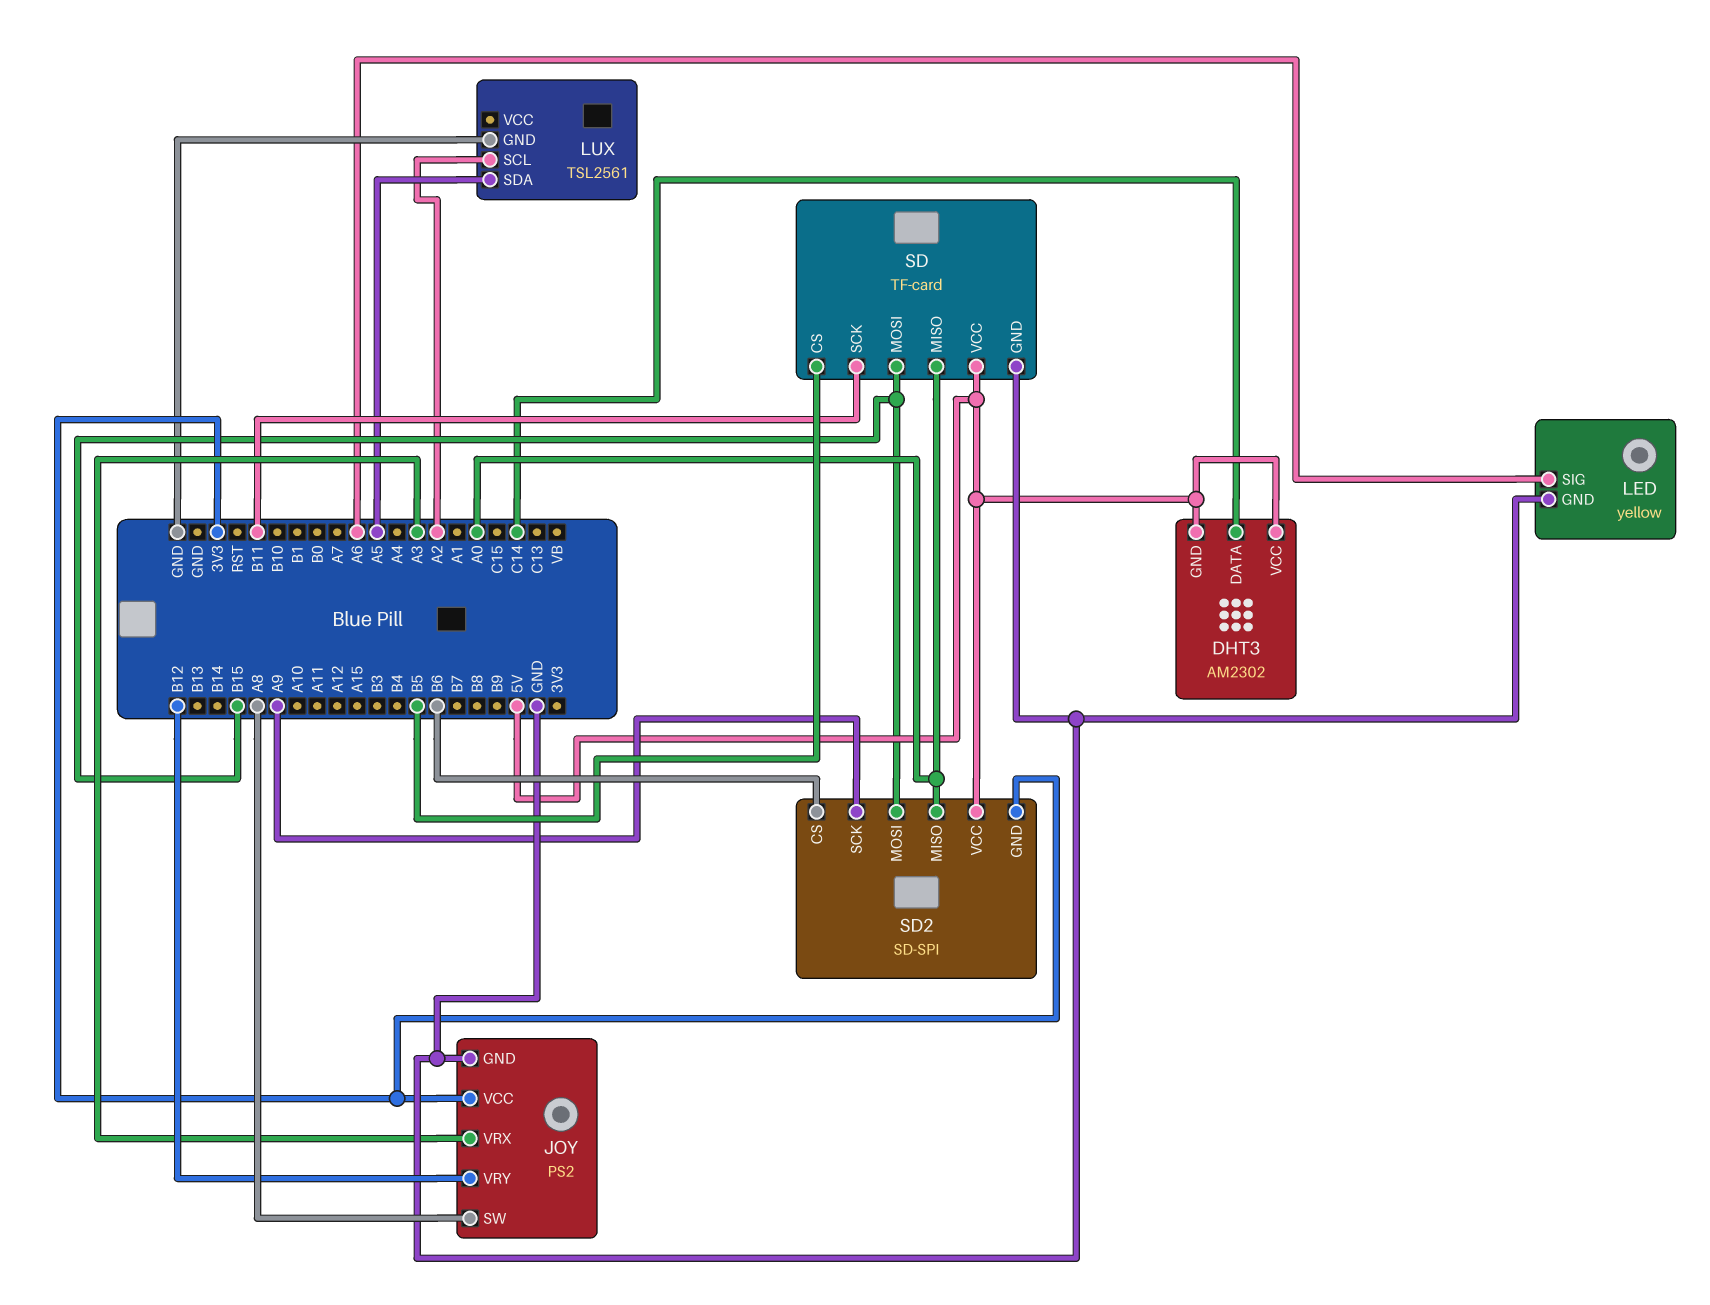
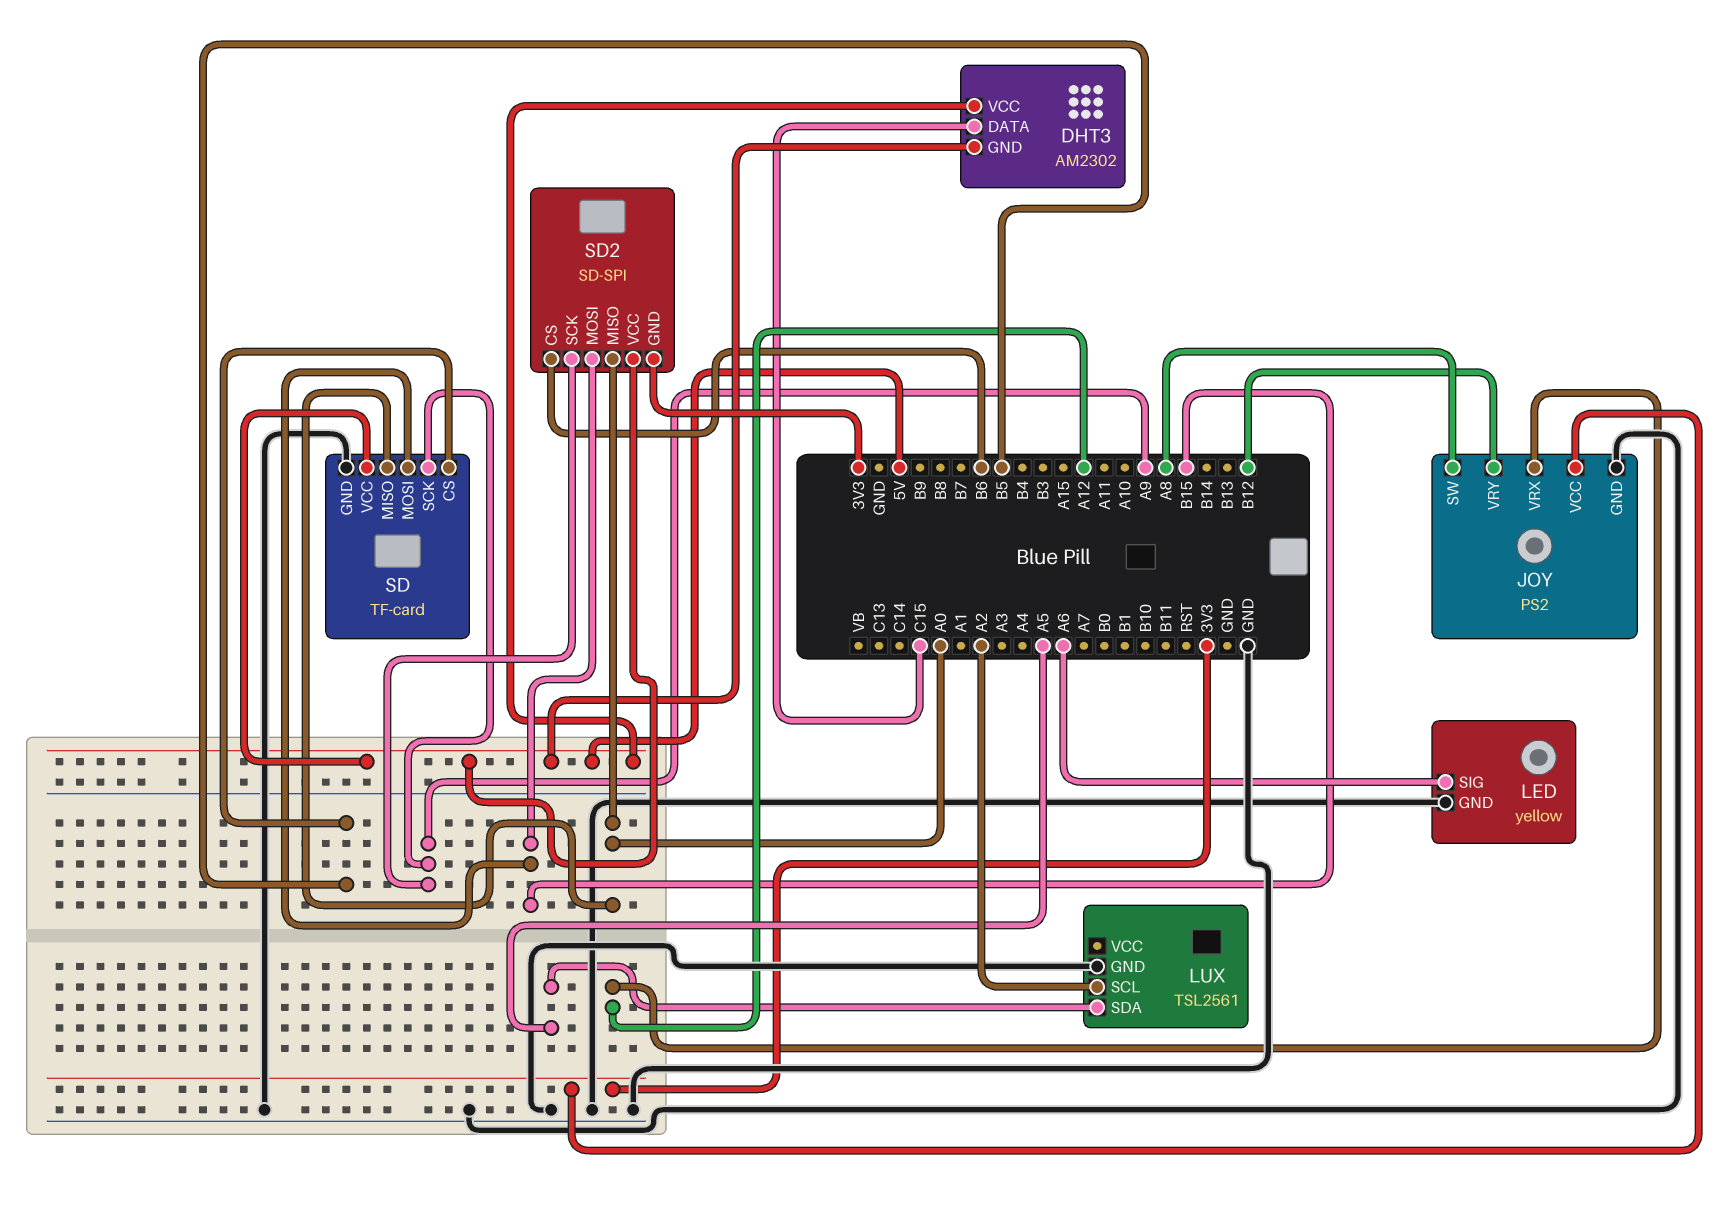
DHT3 pin DATA: C14 -> C15
JOY pin VRX: A3 -> A12
SD pin SCK: B11 -> A9

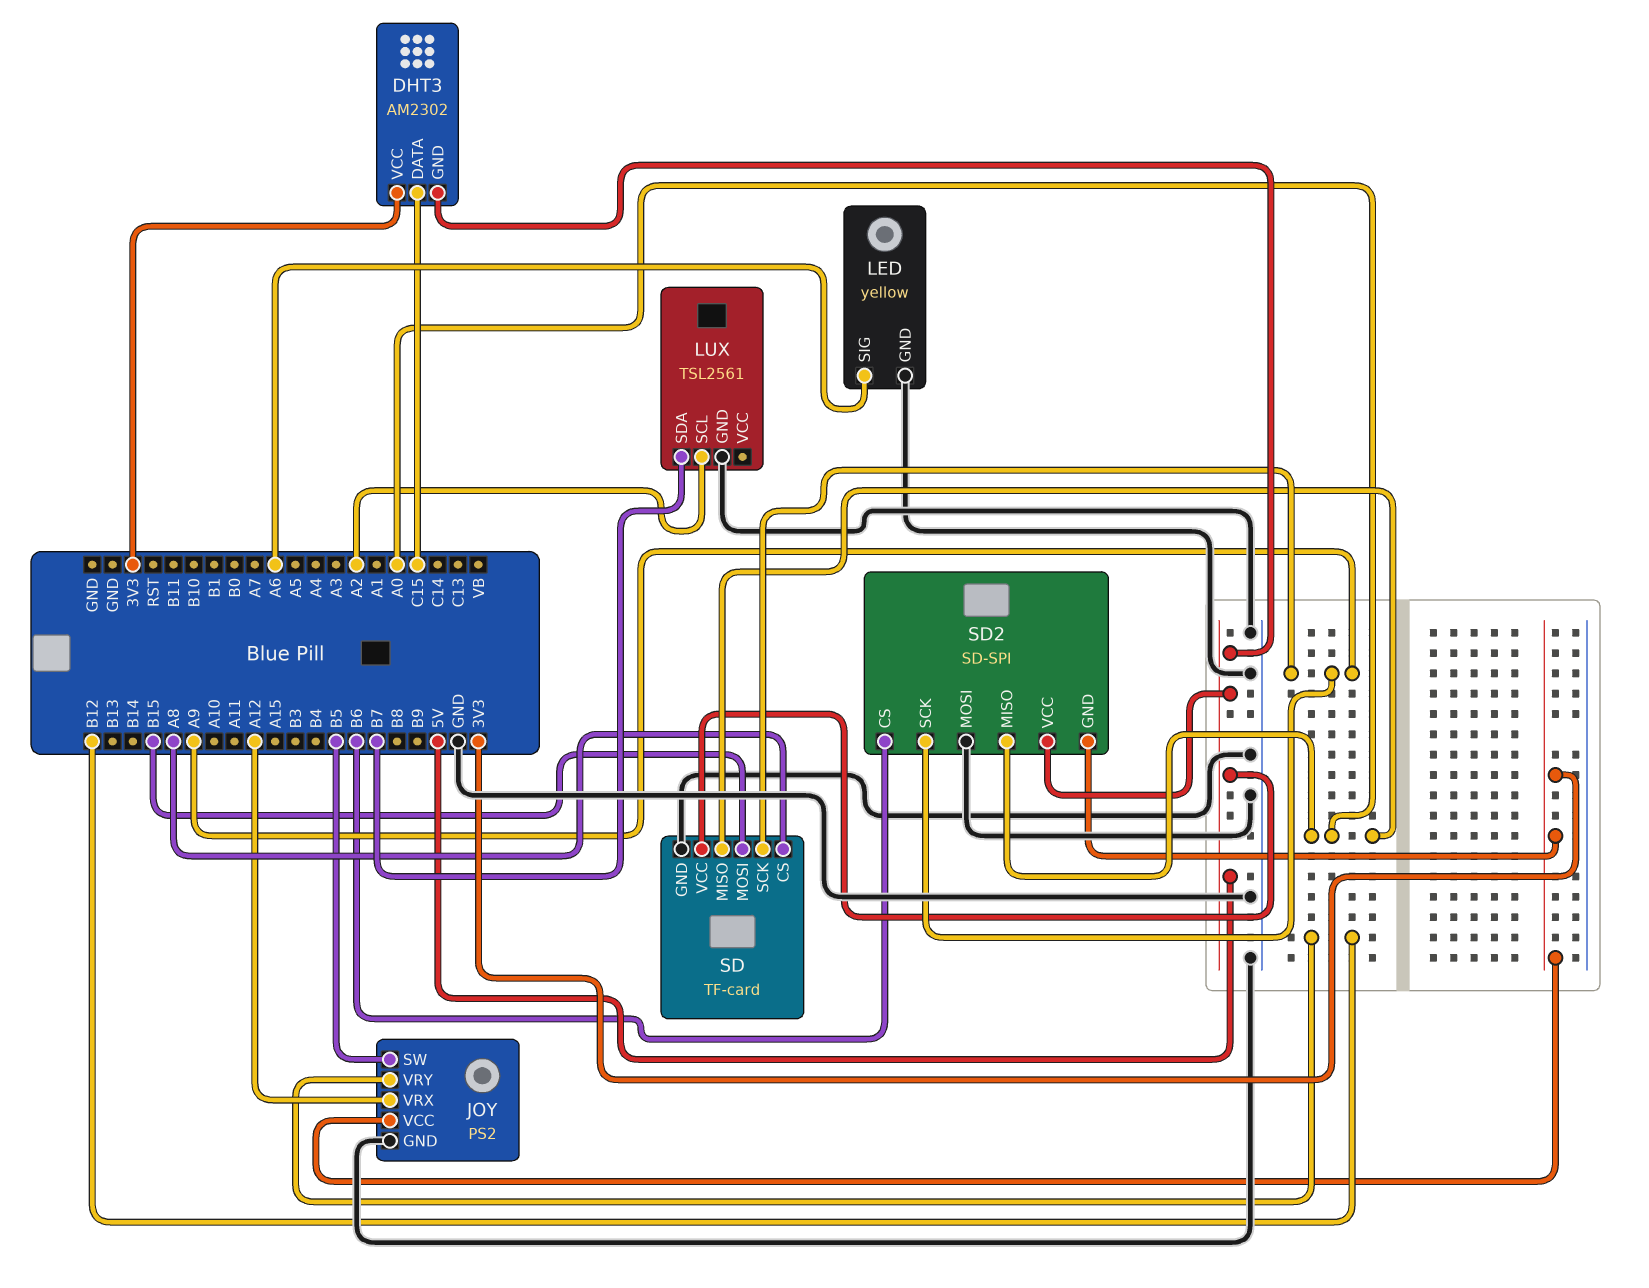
DHT3 pin VCC: 5V -> 3V3
JOY pin SW: A8 -> B5
LUX pin SDA: A5 -> B7
SD pin CS: B5 -> A8
SD2 pin MOSI: B15 -> GND

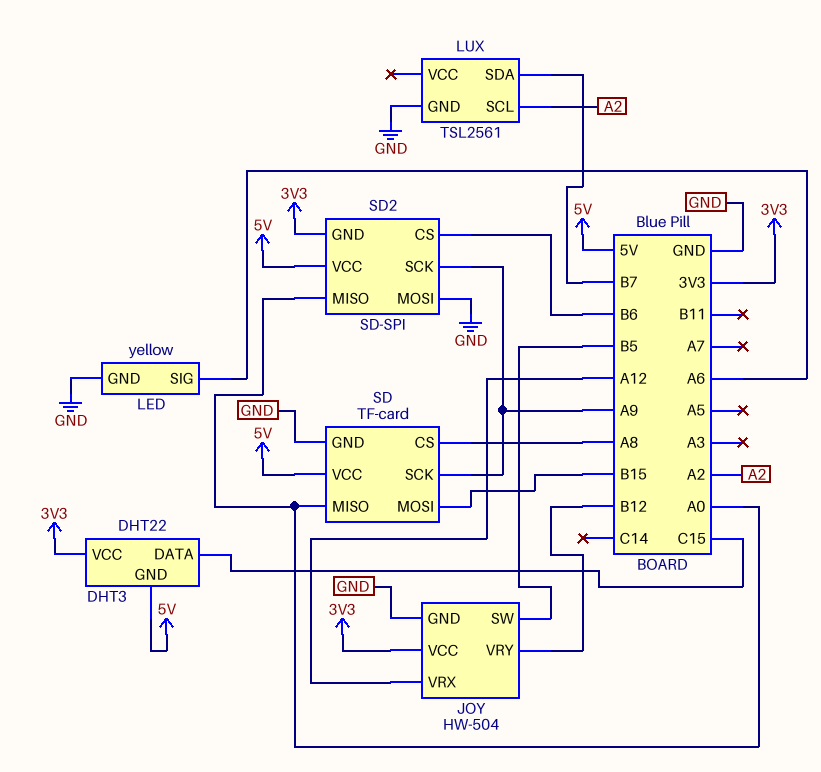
DHT3: AM2302 -> DHT22
JOY: PS2 -> HW-504

